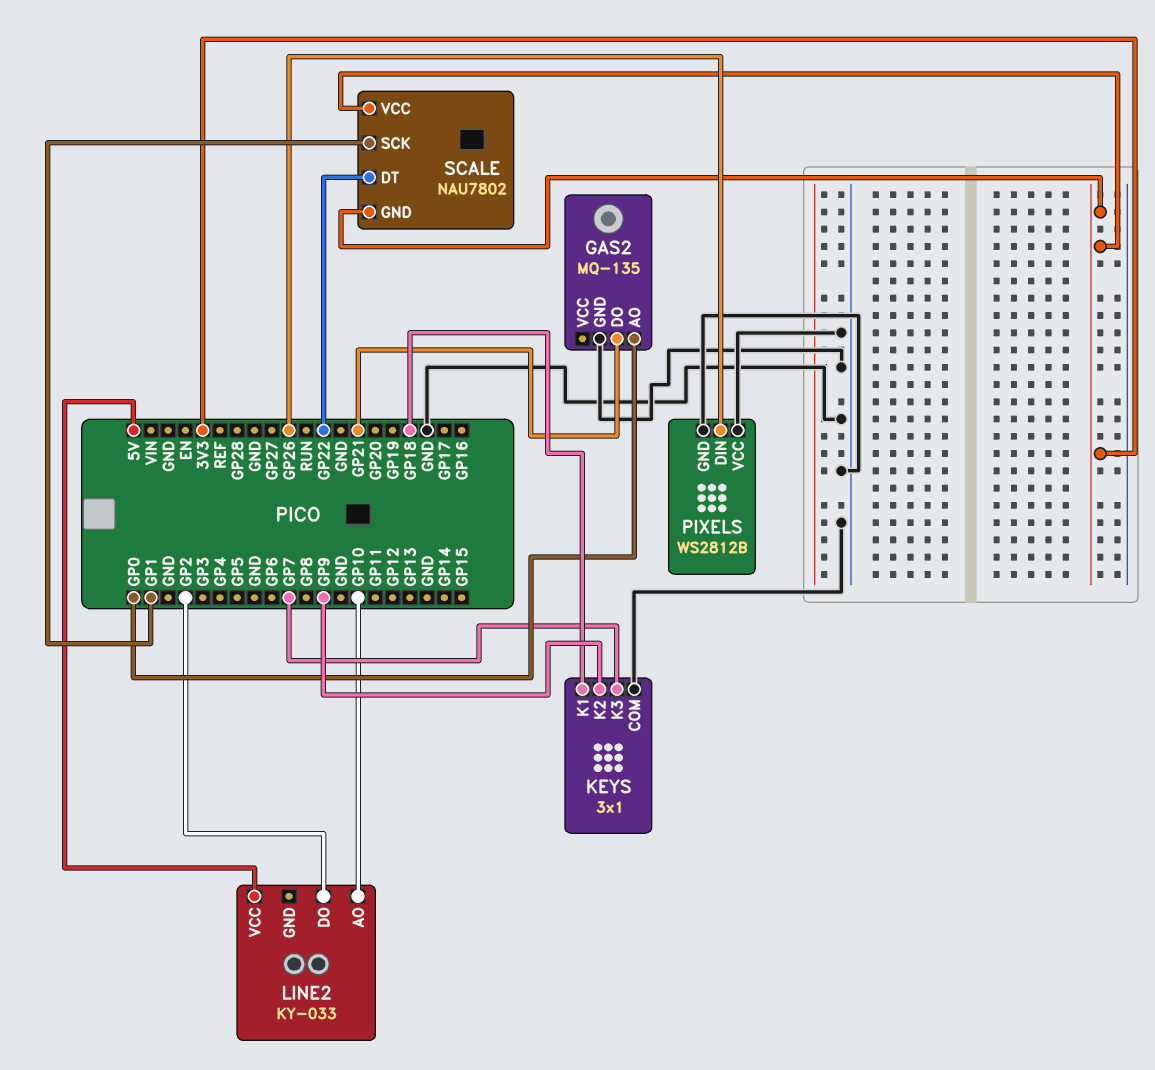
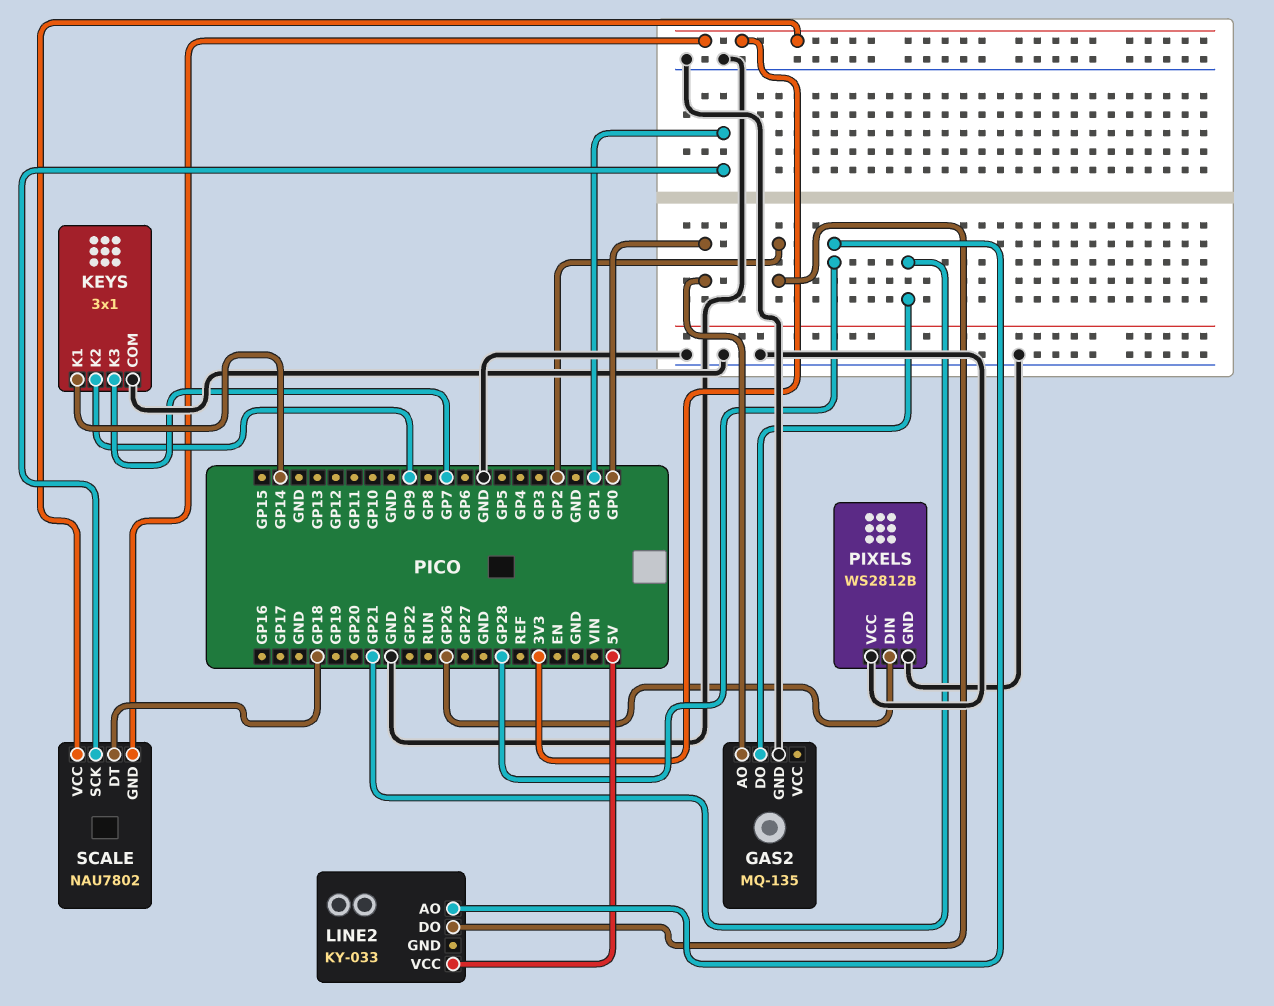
KEYS pin K1: GP18 -> GP14
LINE2 pin AO: GP10 -> GP28
SCALE pin DT: GP22 -> GP18

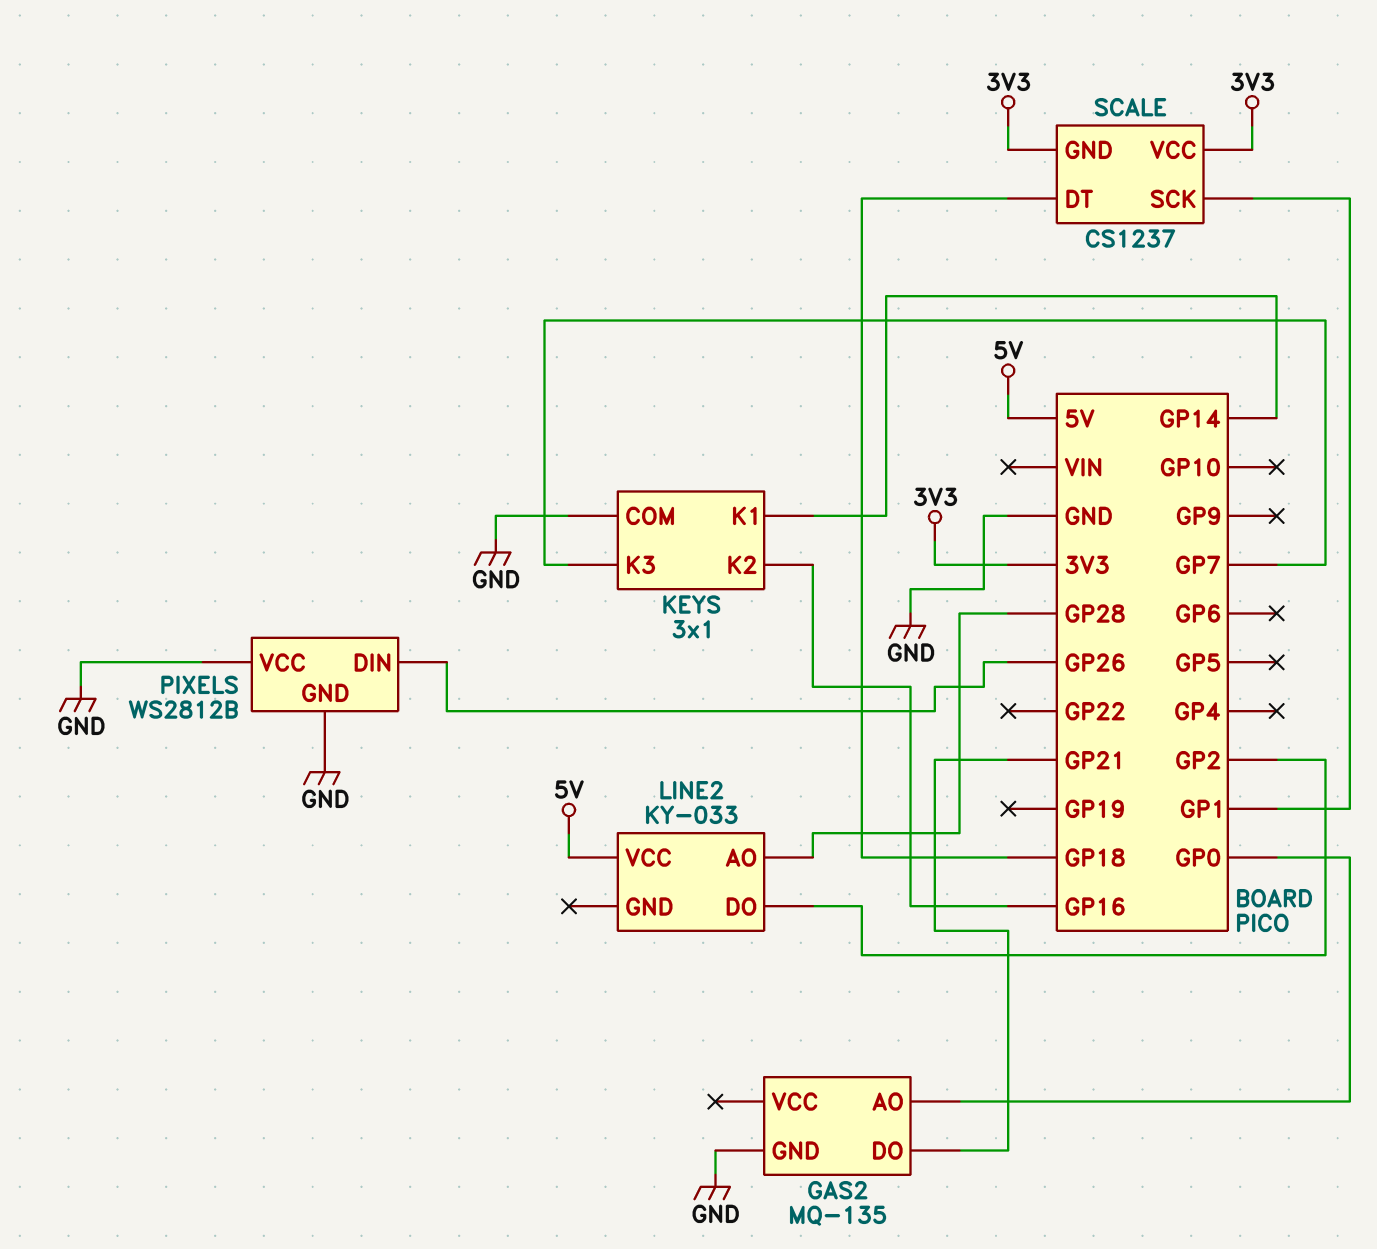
KEYS pin K2: GP9 -> GP16
SCALE: NAU7802 -> CS1237

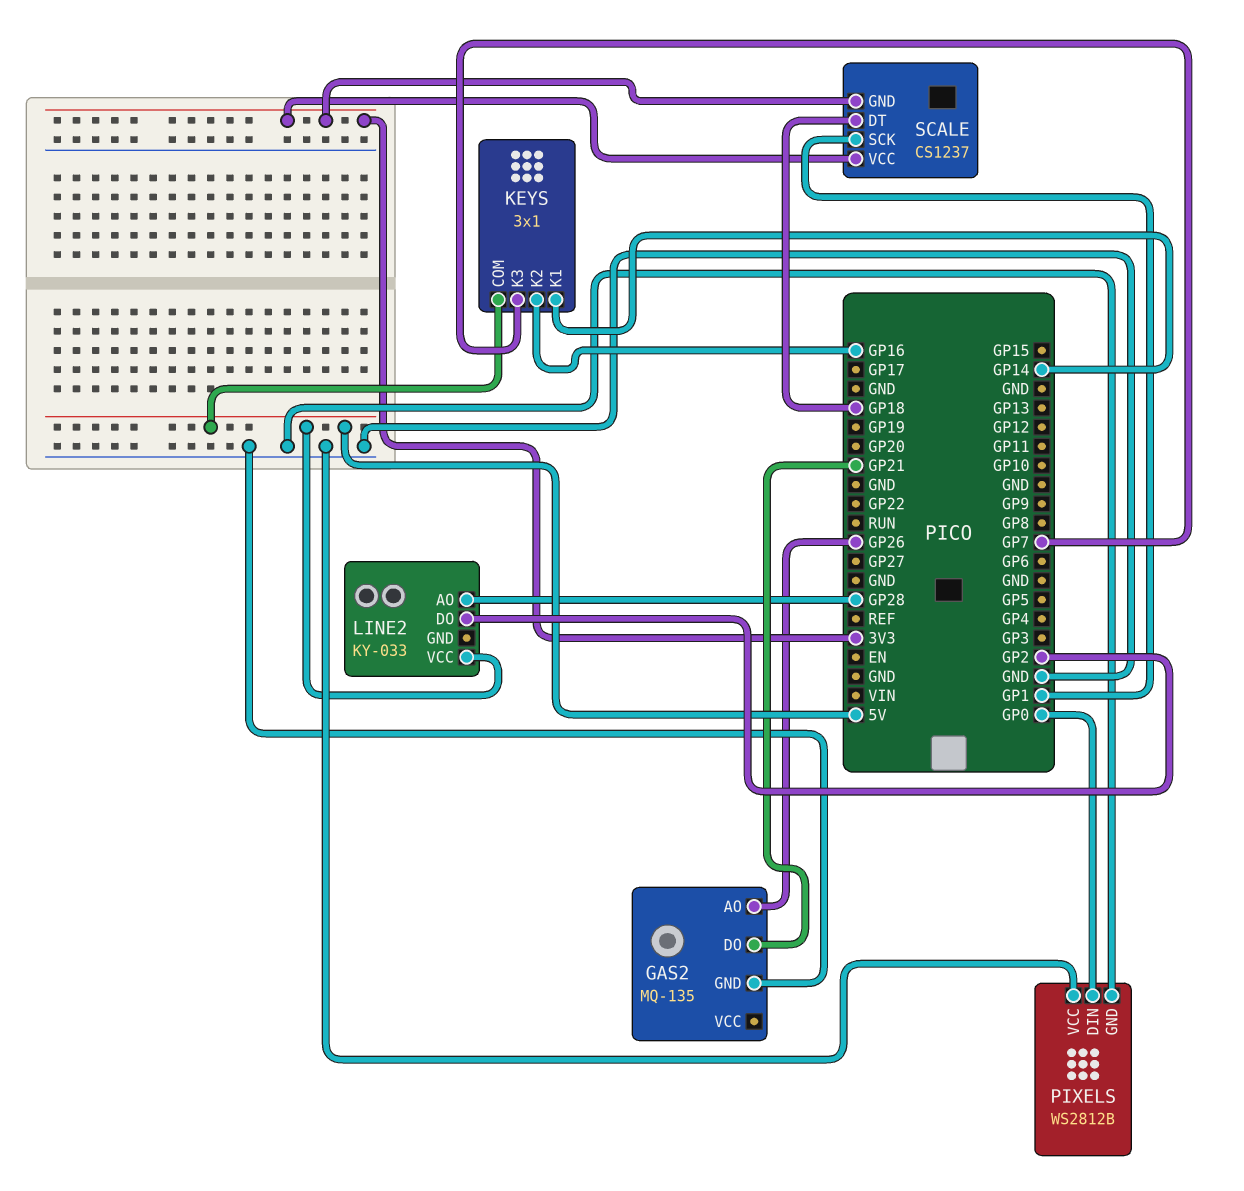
GAS2 pin AO: GP0 -> GP26
KEYS pin COM: GND -> 5V
PIXELS pin DIN: GP26 -> GP0

